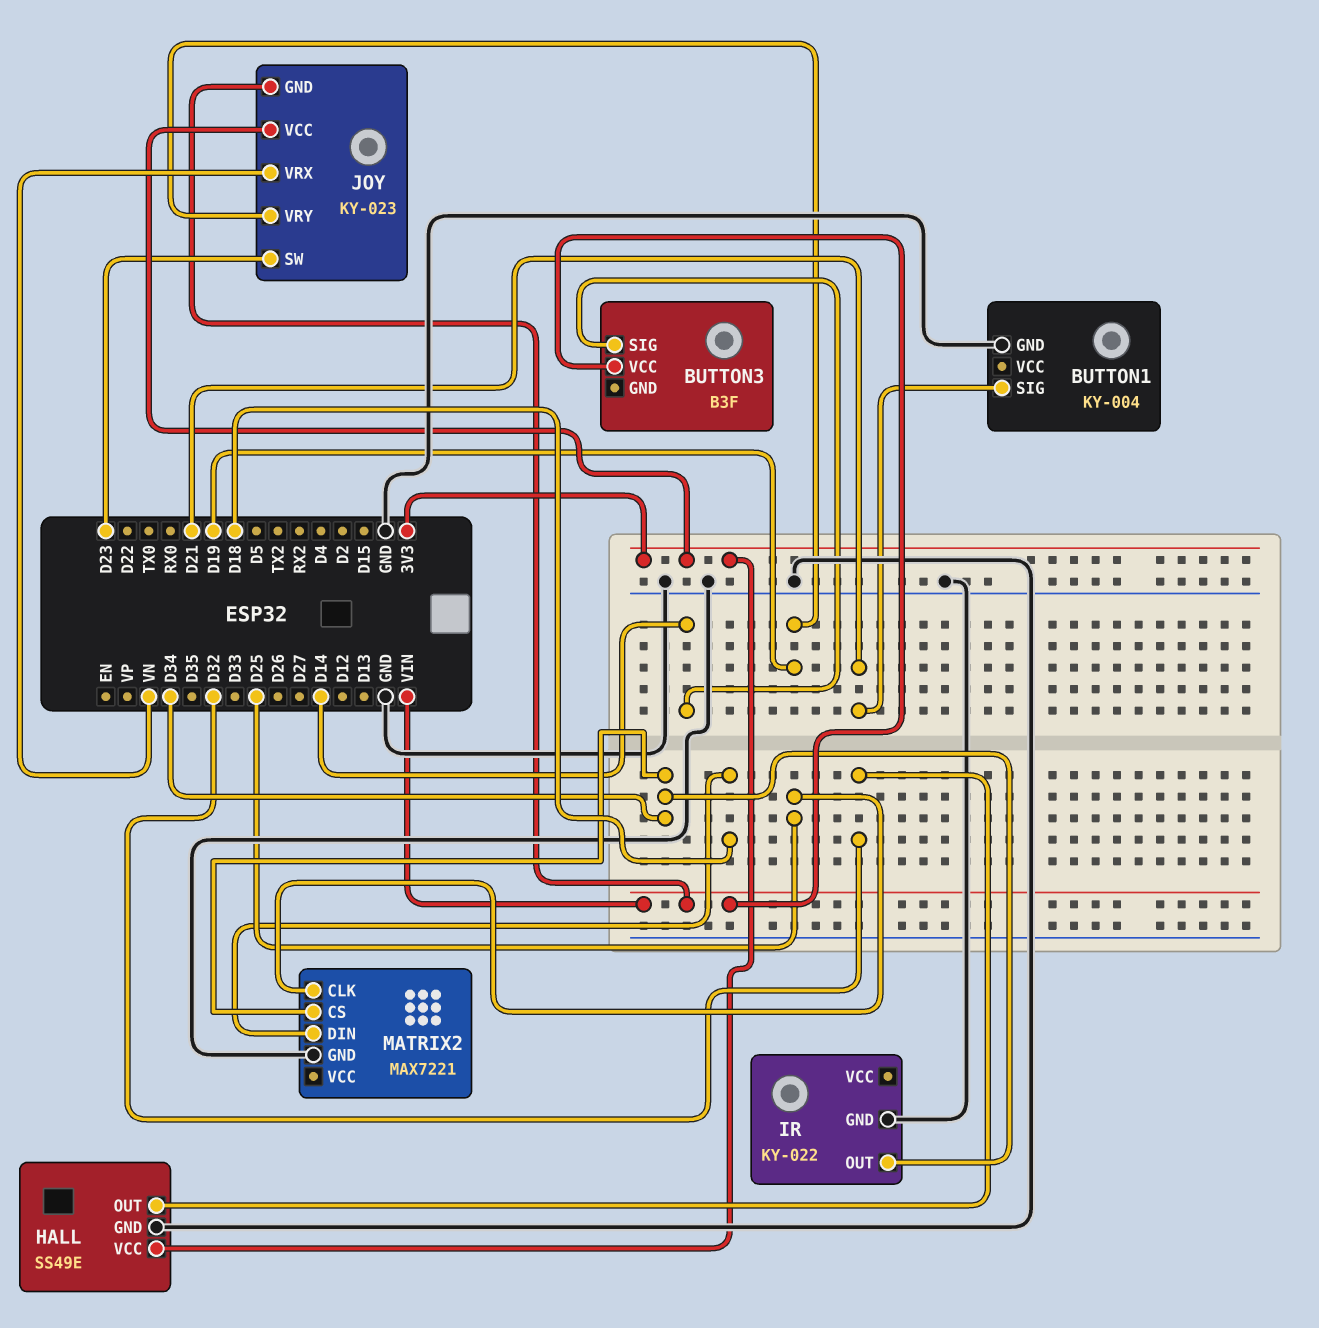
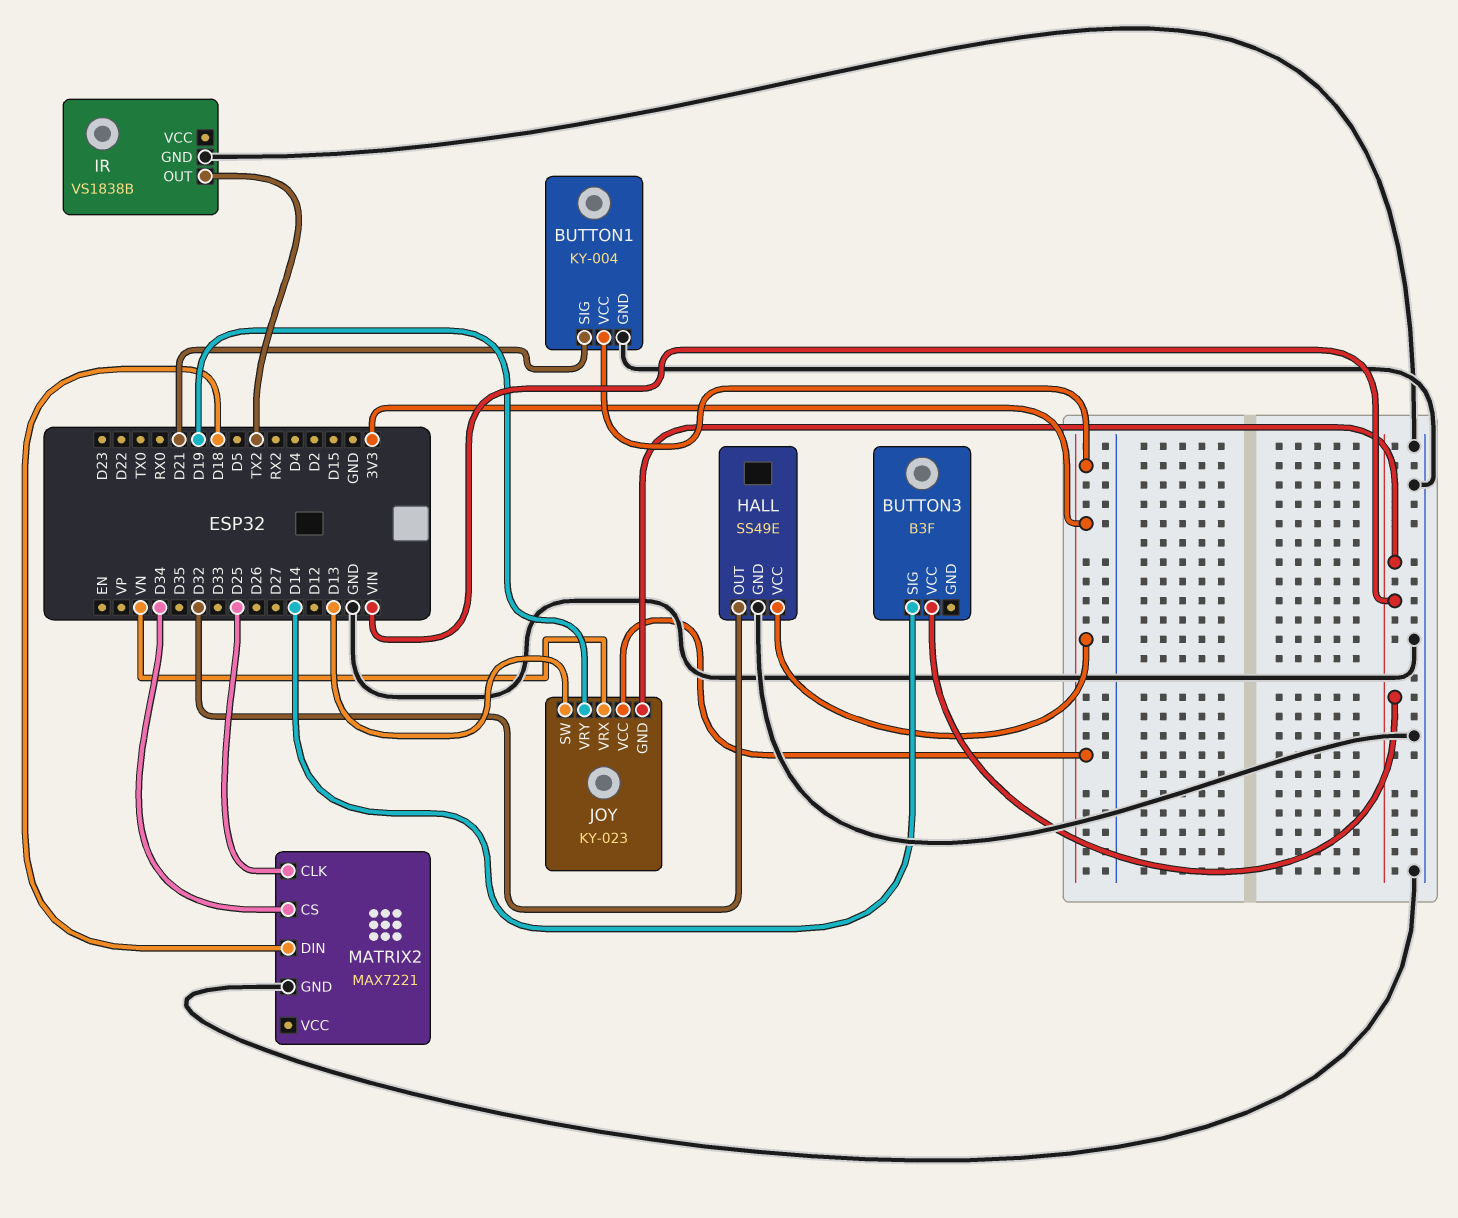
BUTTON1 pin VCC: none -> 3V3
IR: KY-022 -> VS1838B
IR pin OUT: D34 -> TX2
JOY pin SW: D23 -> D13

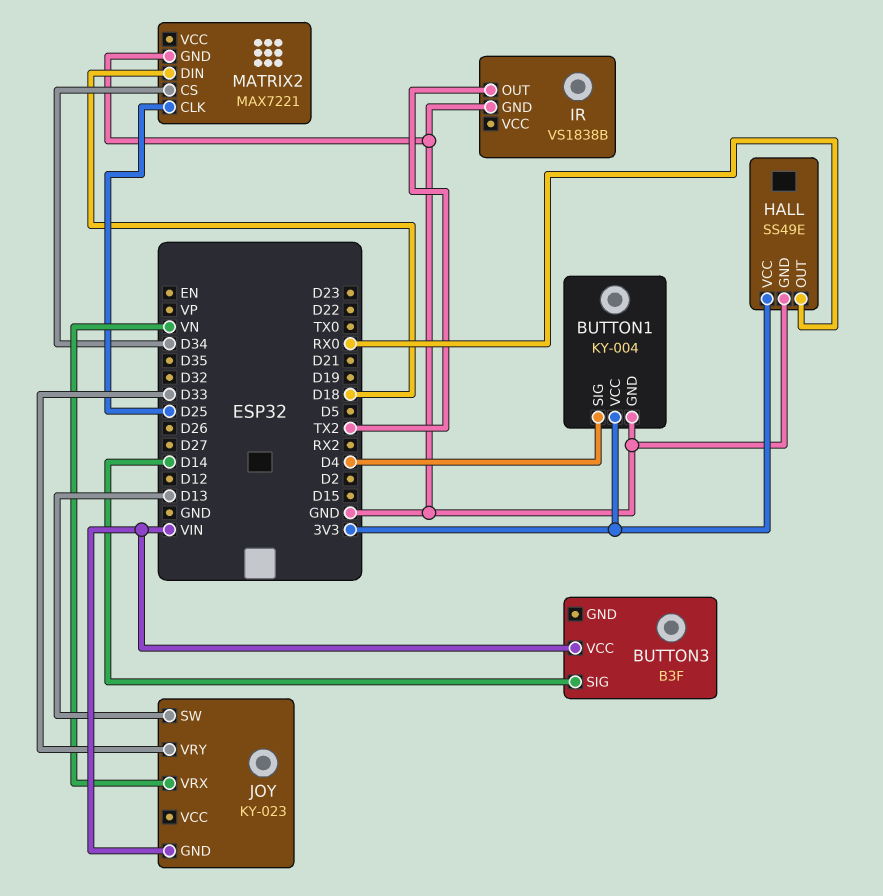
BUTTON1 pin SIG: D21 -> D4
HALL pin OUT: D32 -> RX0
JOY pin VCC: 3V3 -> none
JOY pin VRY: D19 -> D33

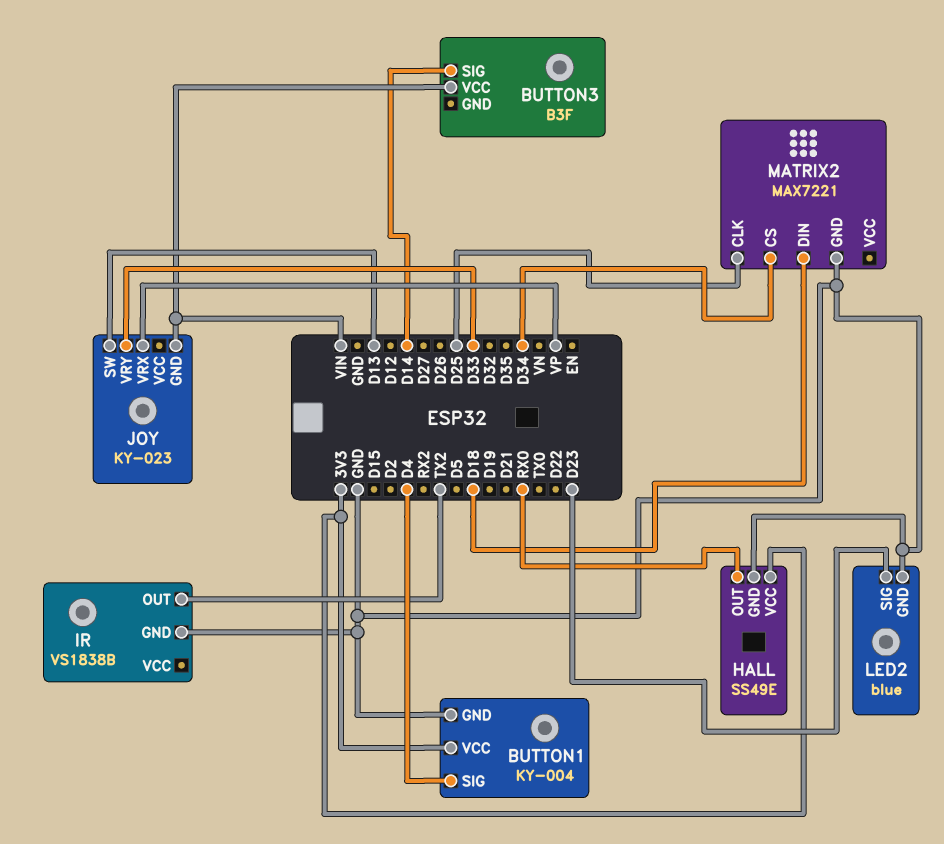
JOY pin VRX: VN -> VP
LED2: none -> blue
LED2 pin GND: none -> GND
LED2 pin SIG: none -> D23

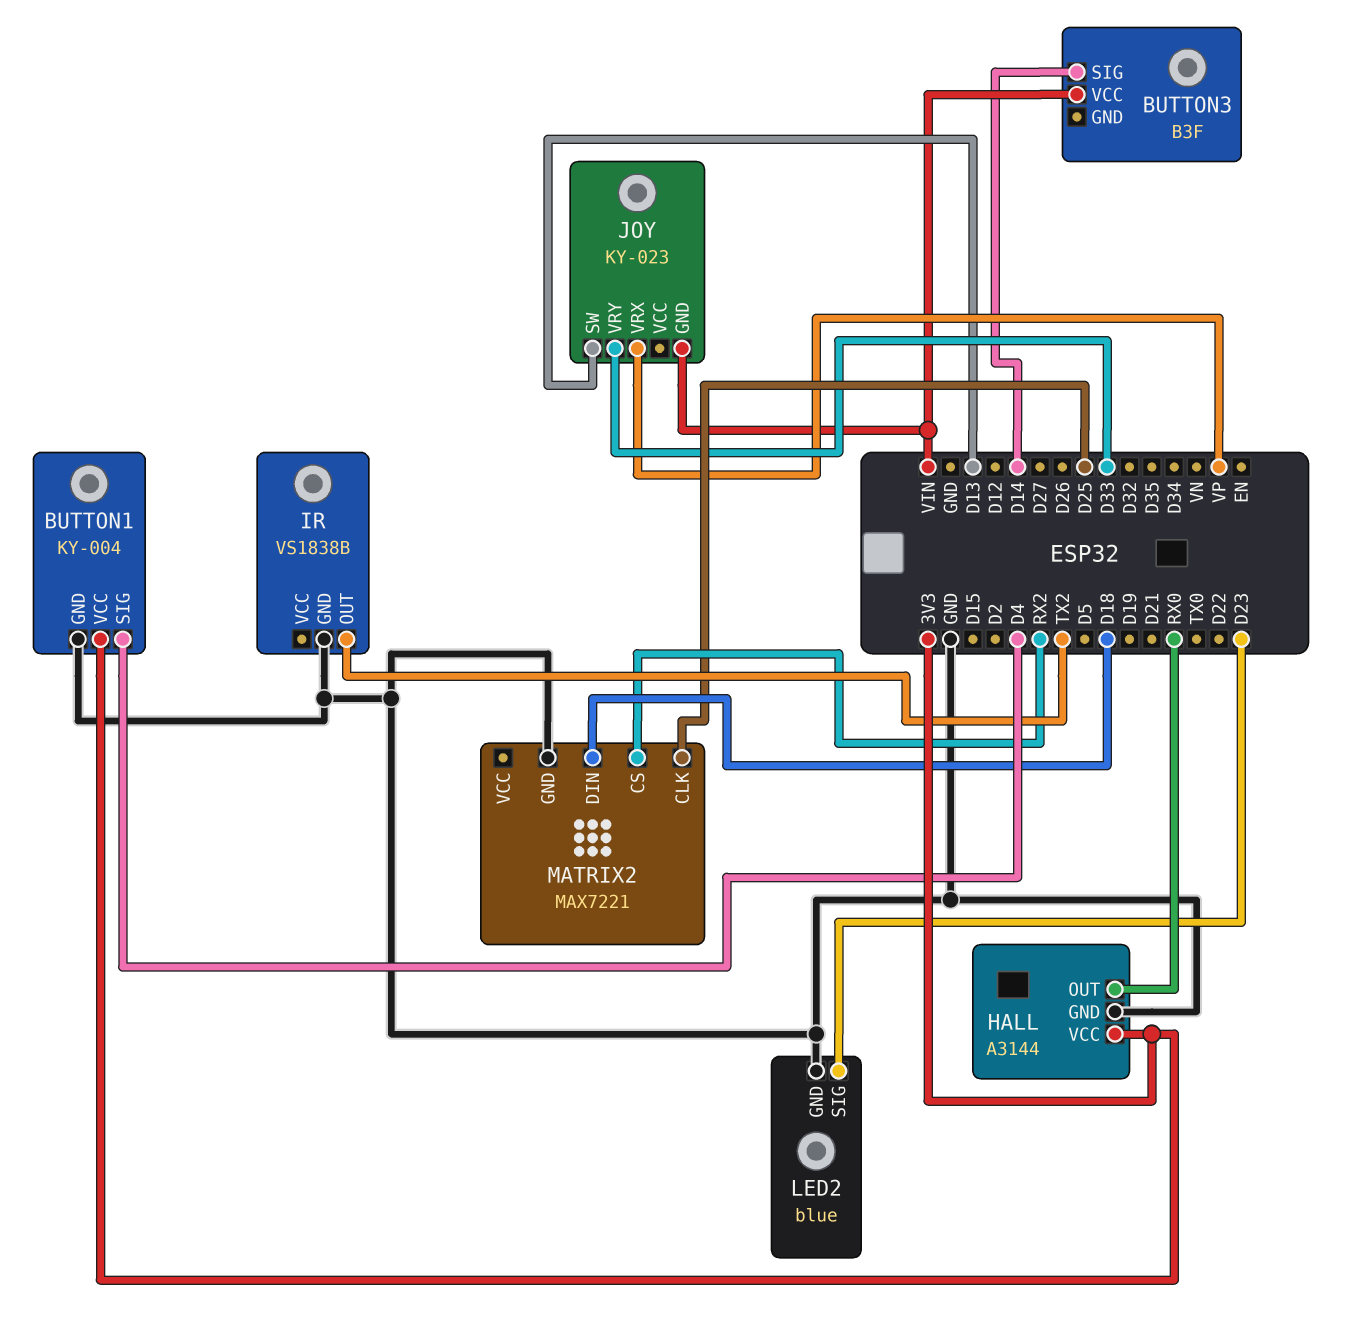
HALL: SS49E -> A3144
MATRIX2 pin CS: D34 -> RX2

